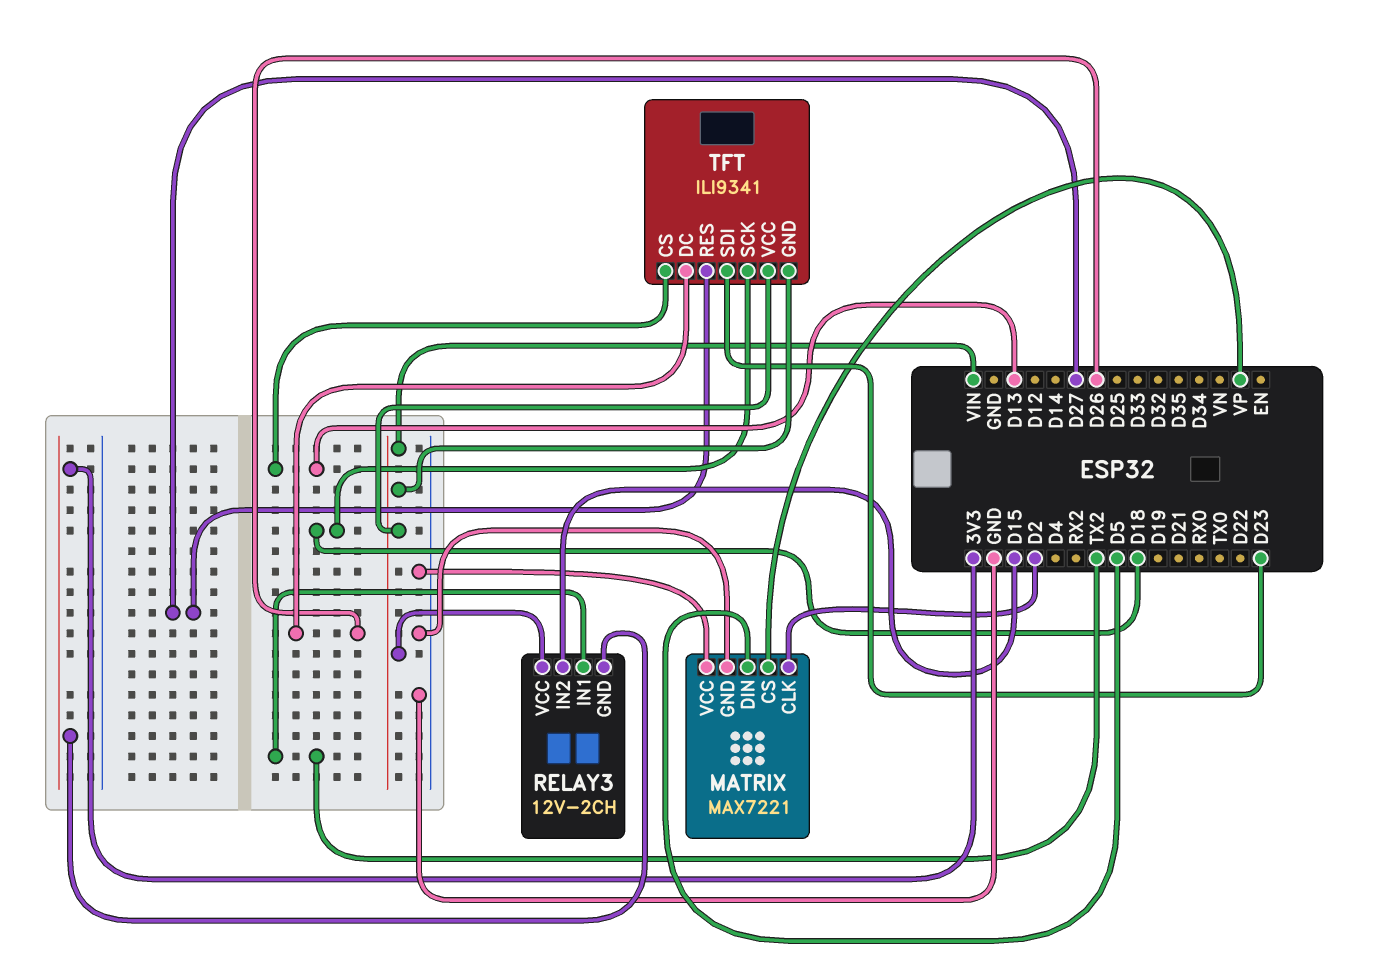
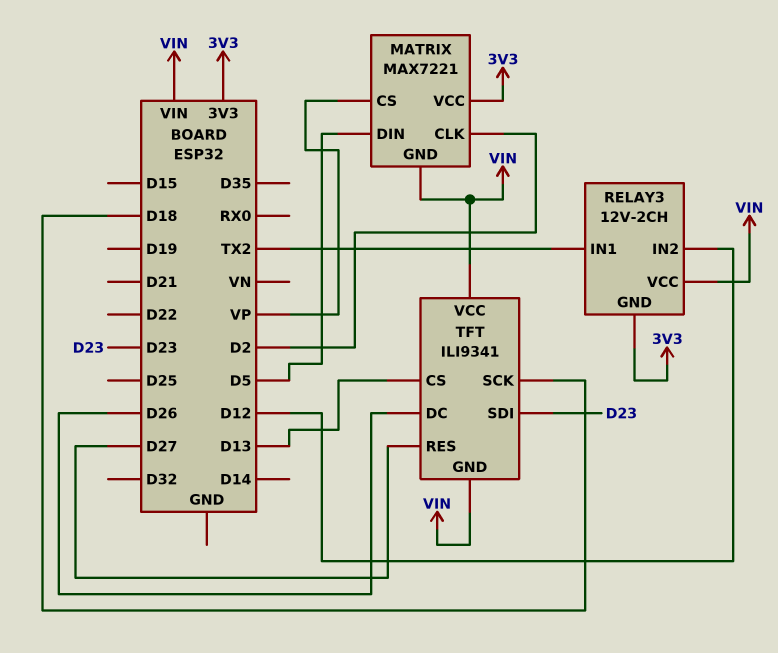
MATRIX pin GND: GND -> VIN
MATRIX pin VCC: GND -> 3V3
RELAY3 pin IN2: D15 -> D12

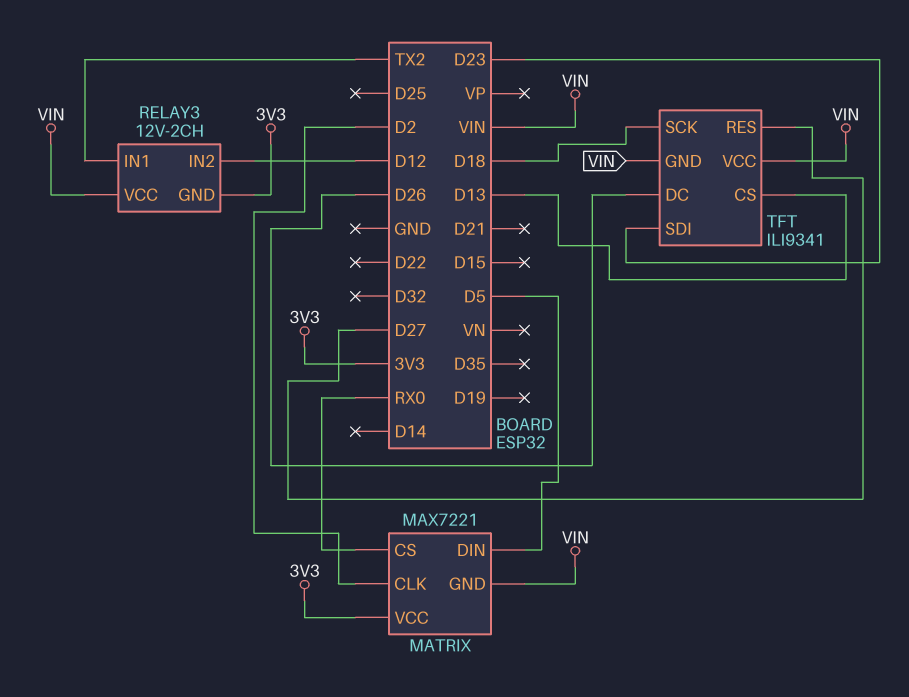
MATRIX pin CS: VP -> RX0

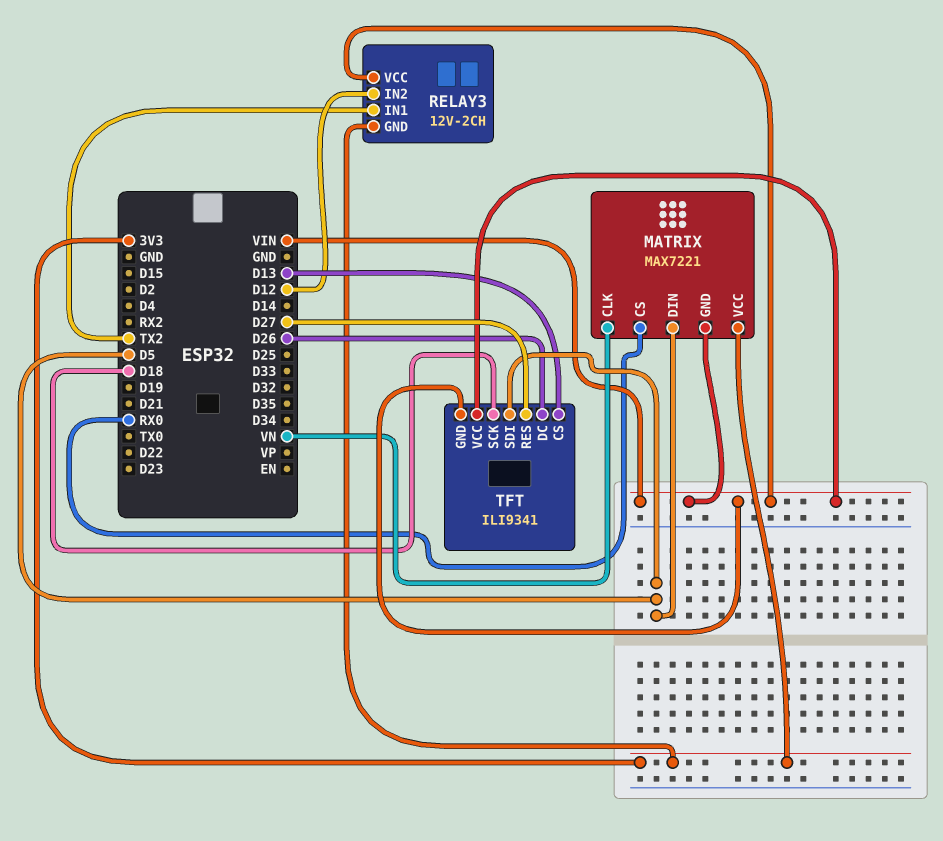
MATRIX pin CLK: D2 -> VN
TFT pin SDI: D23 -> D5

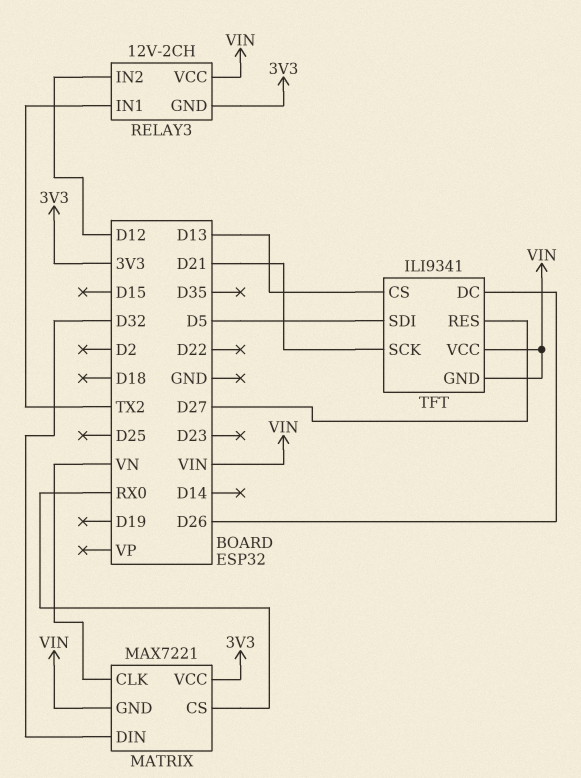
MATRIX pin DIN: D5 -> D32
TFT pin SCK: D18 -> D21

